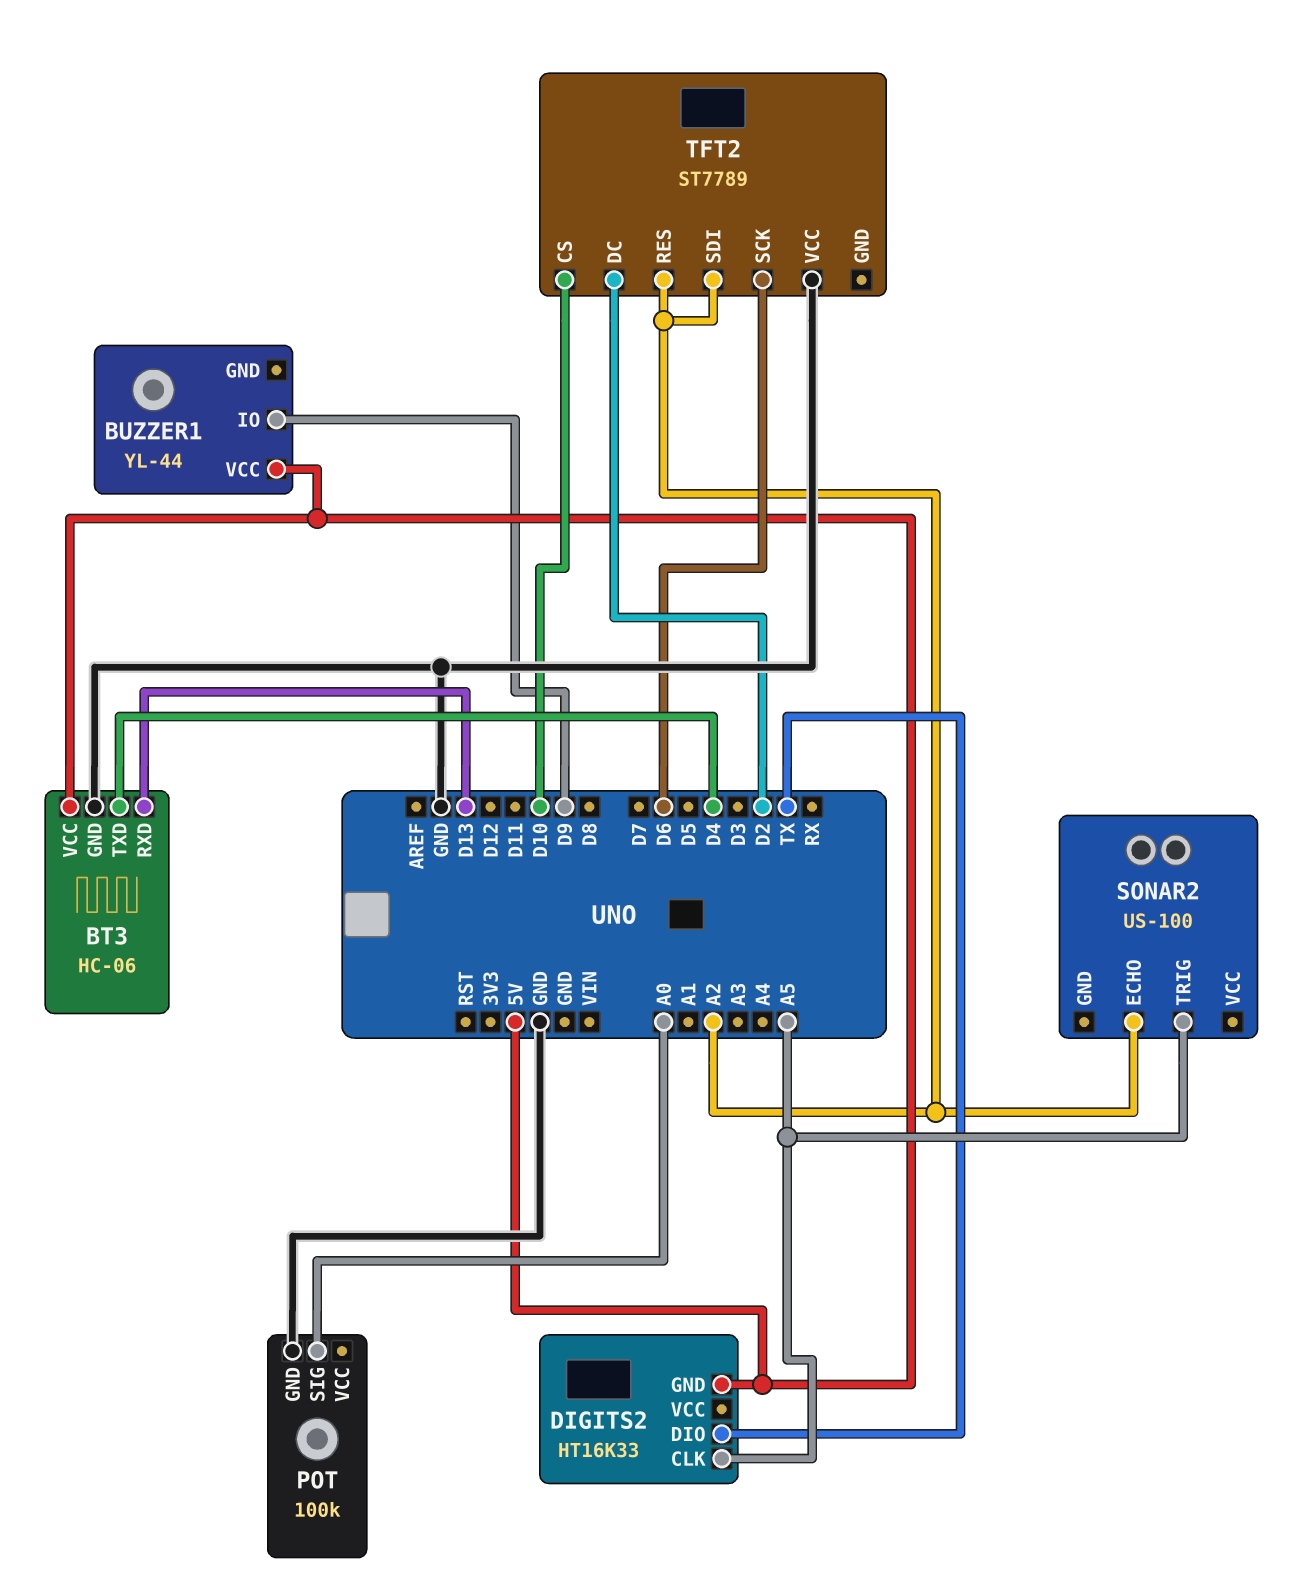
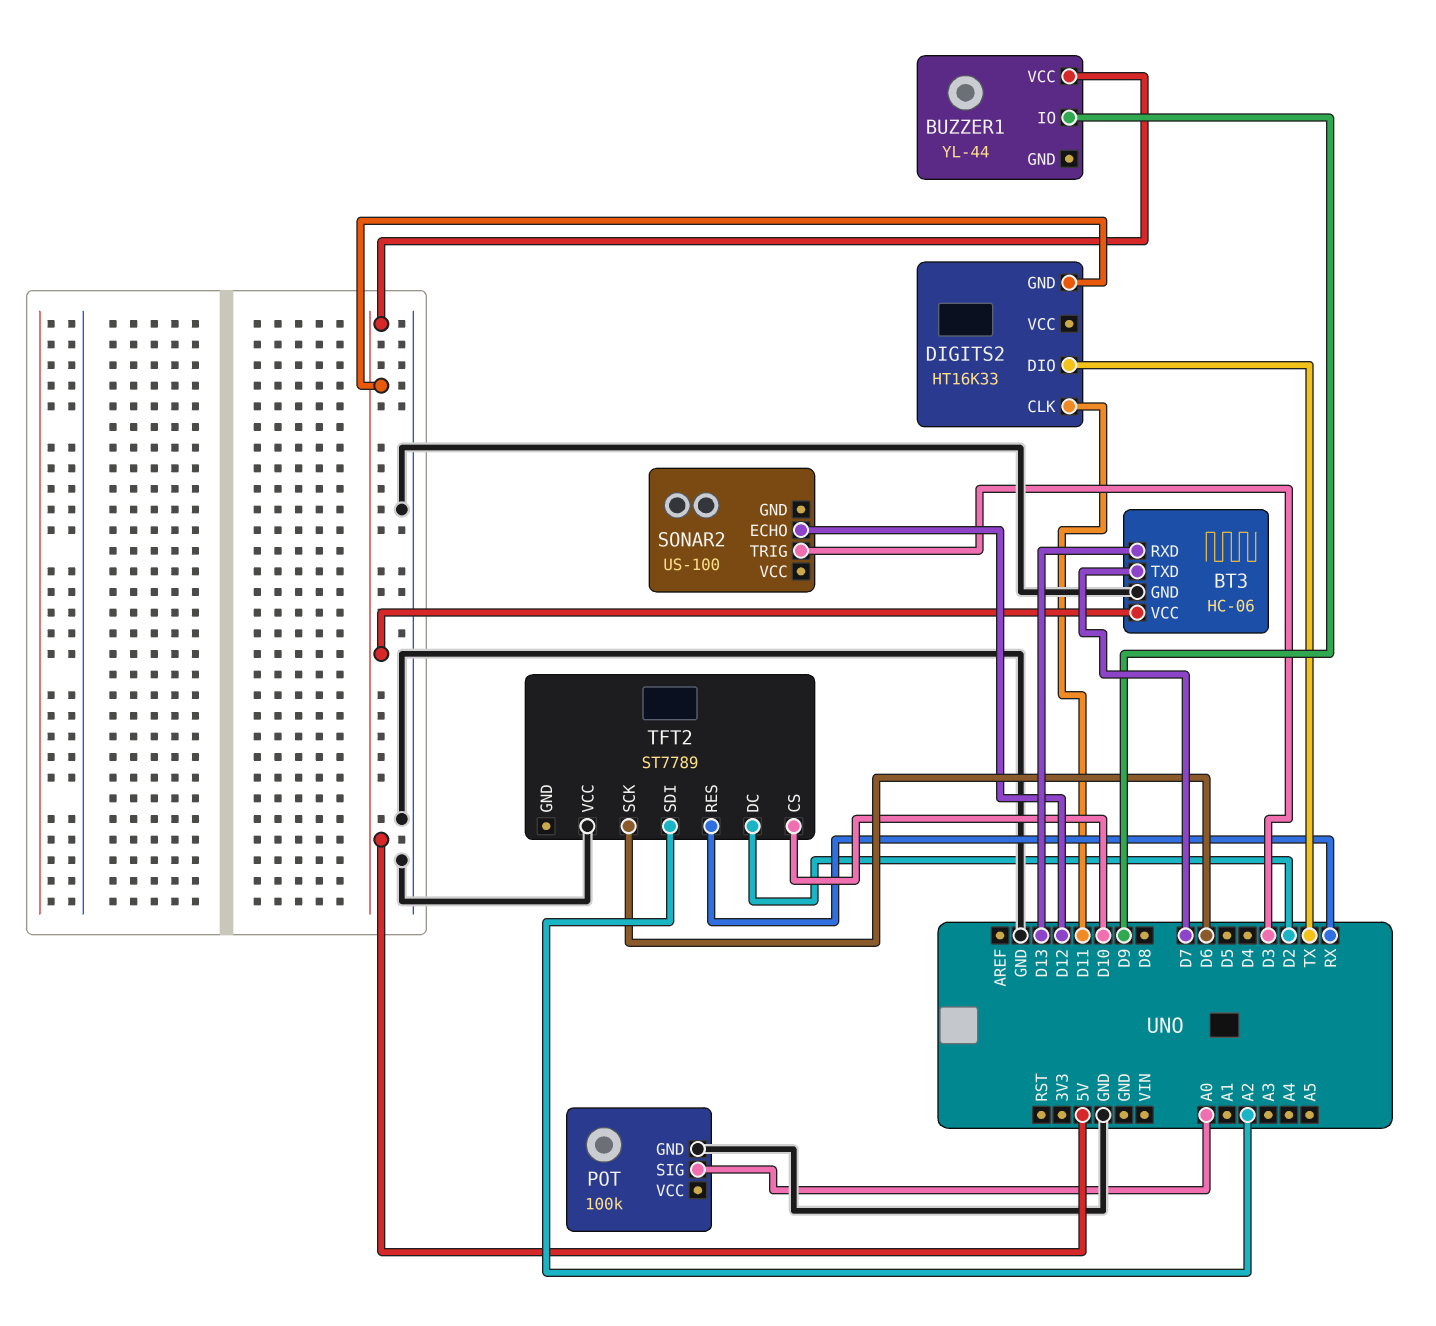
BT3 pin TXD: D4 -> D7
DIGITS2 pin CLK: A5 -> D11
SONAR2 pin ECHO: A2 -> D12
SONAR2 pin TRIG: A5 -> D3
TFT2 pin RES: A2 -> RX

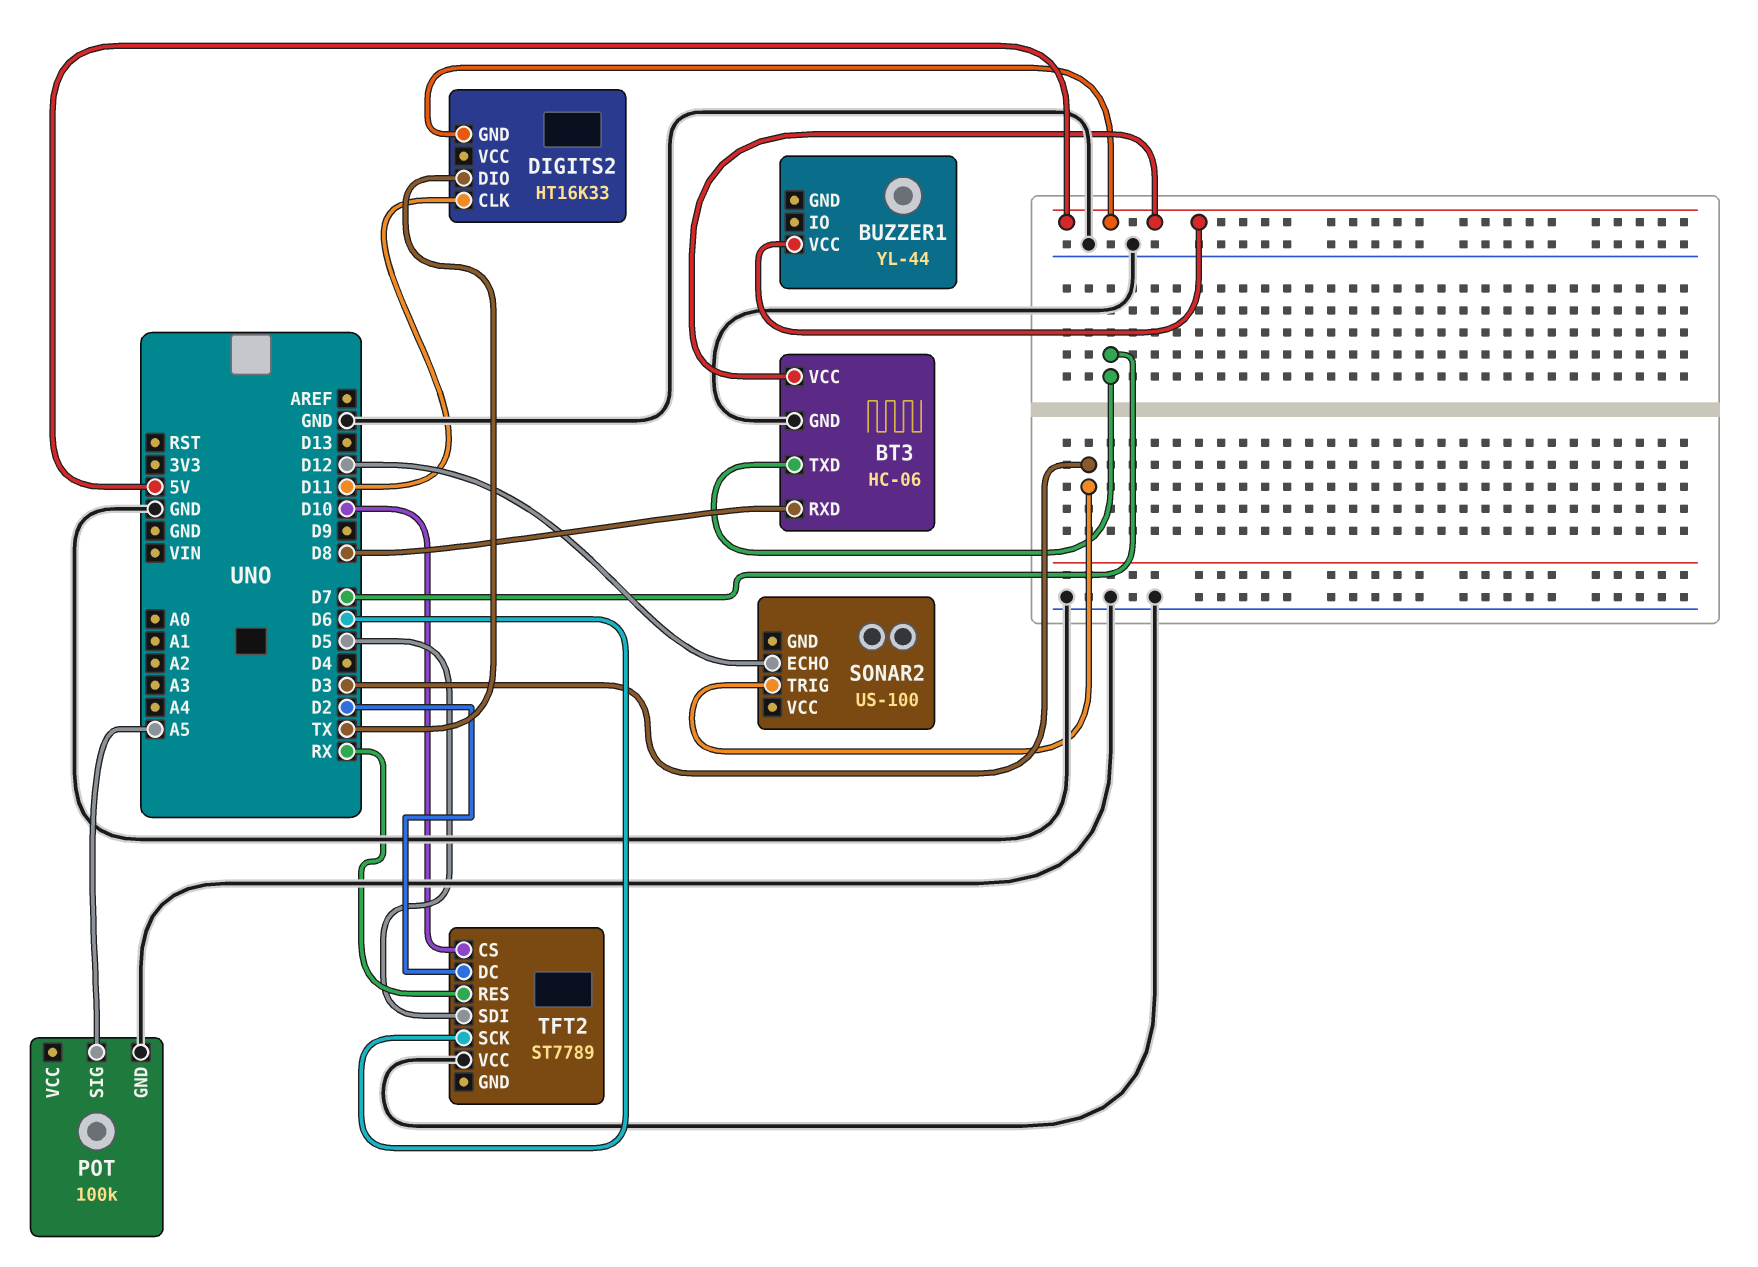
BT3 pin RXD: D13 -> D8
BUZZER1 pin IO: D9 -> none
POT pin SIG: A0 -> A5
TFT2 pin SDI: A2 -> D5

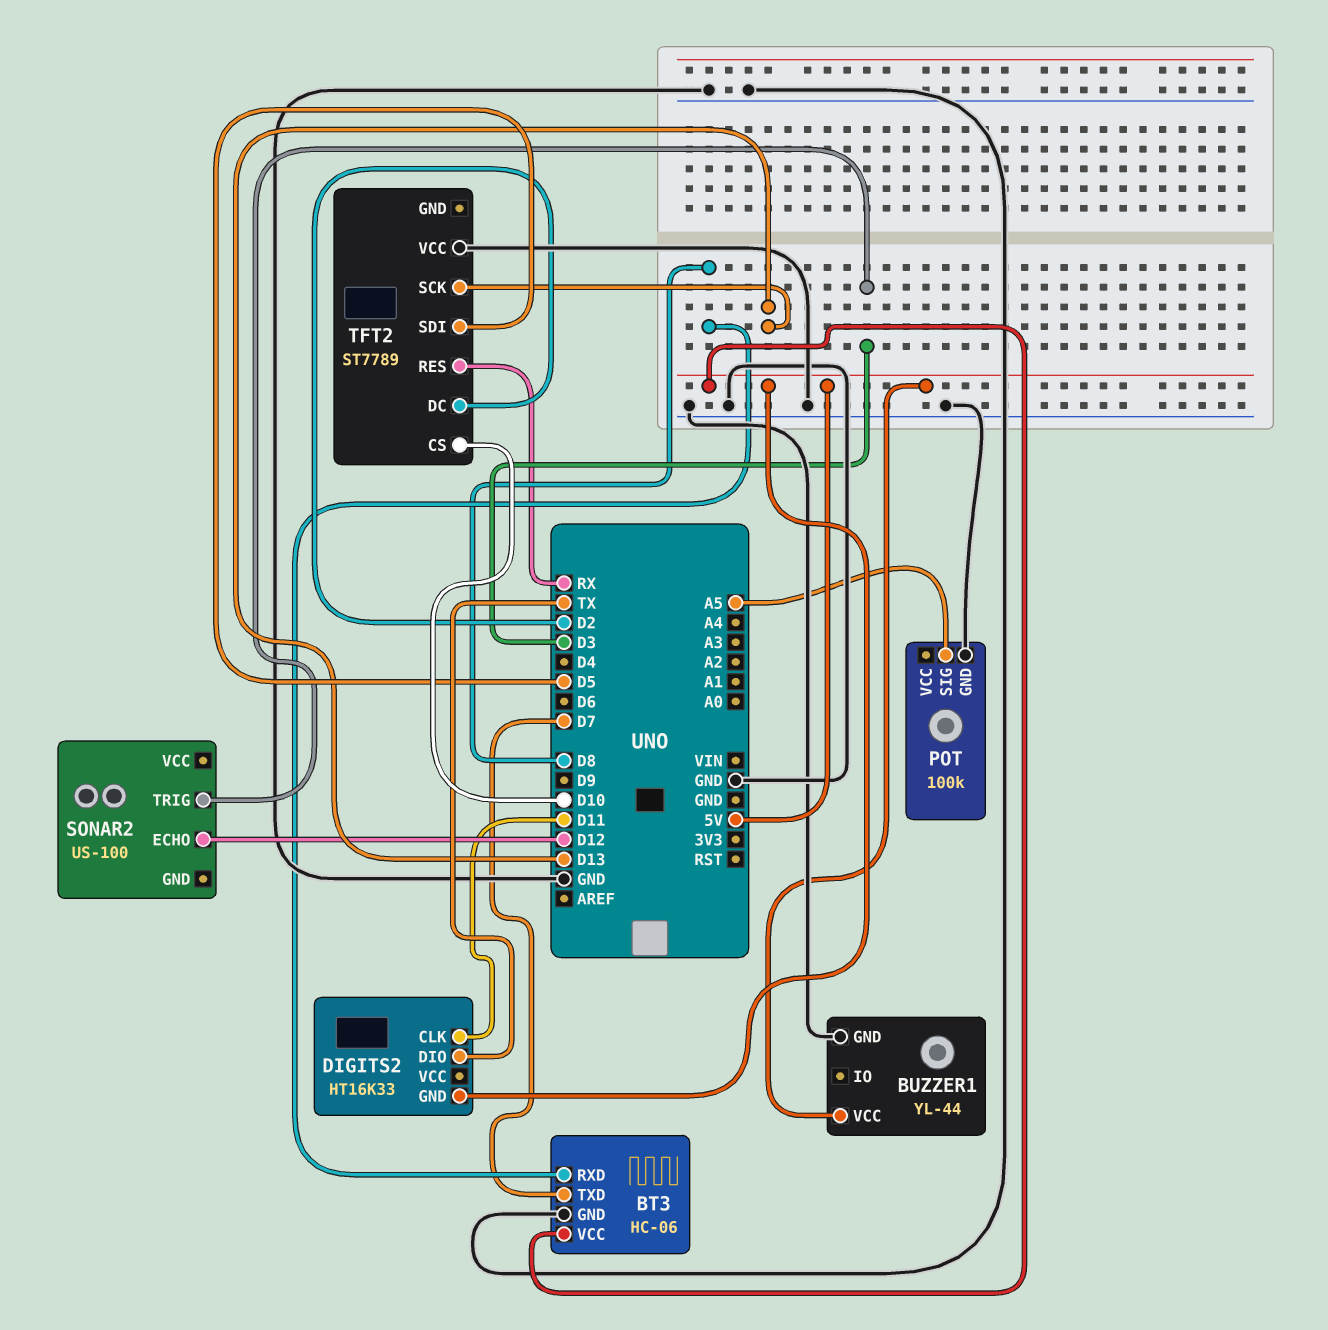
BUZZER1 pin GND: none -> GND
TFT2 pin SCK: D6 -> D13

